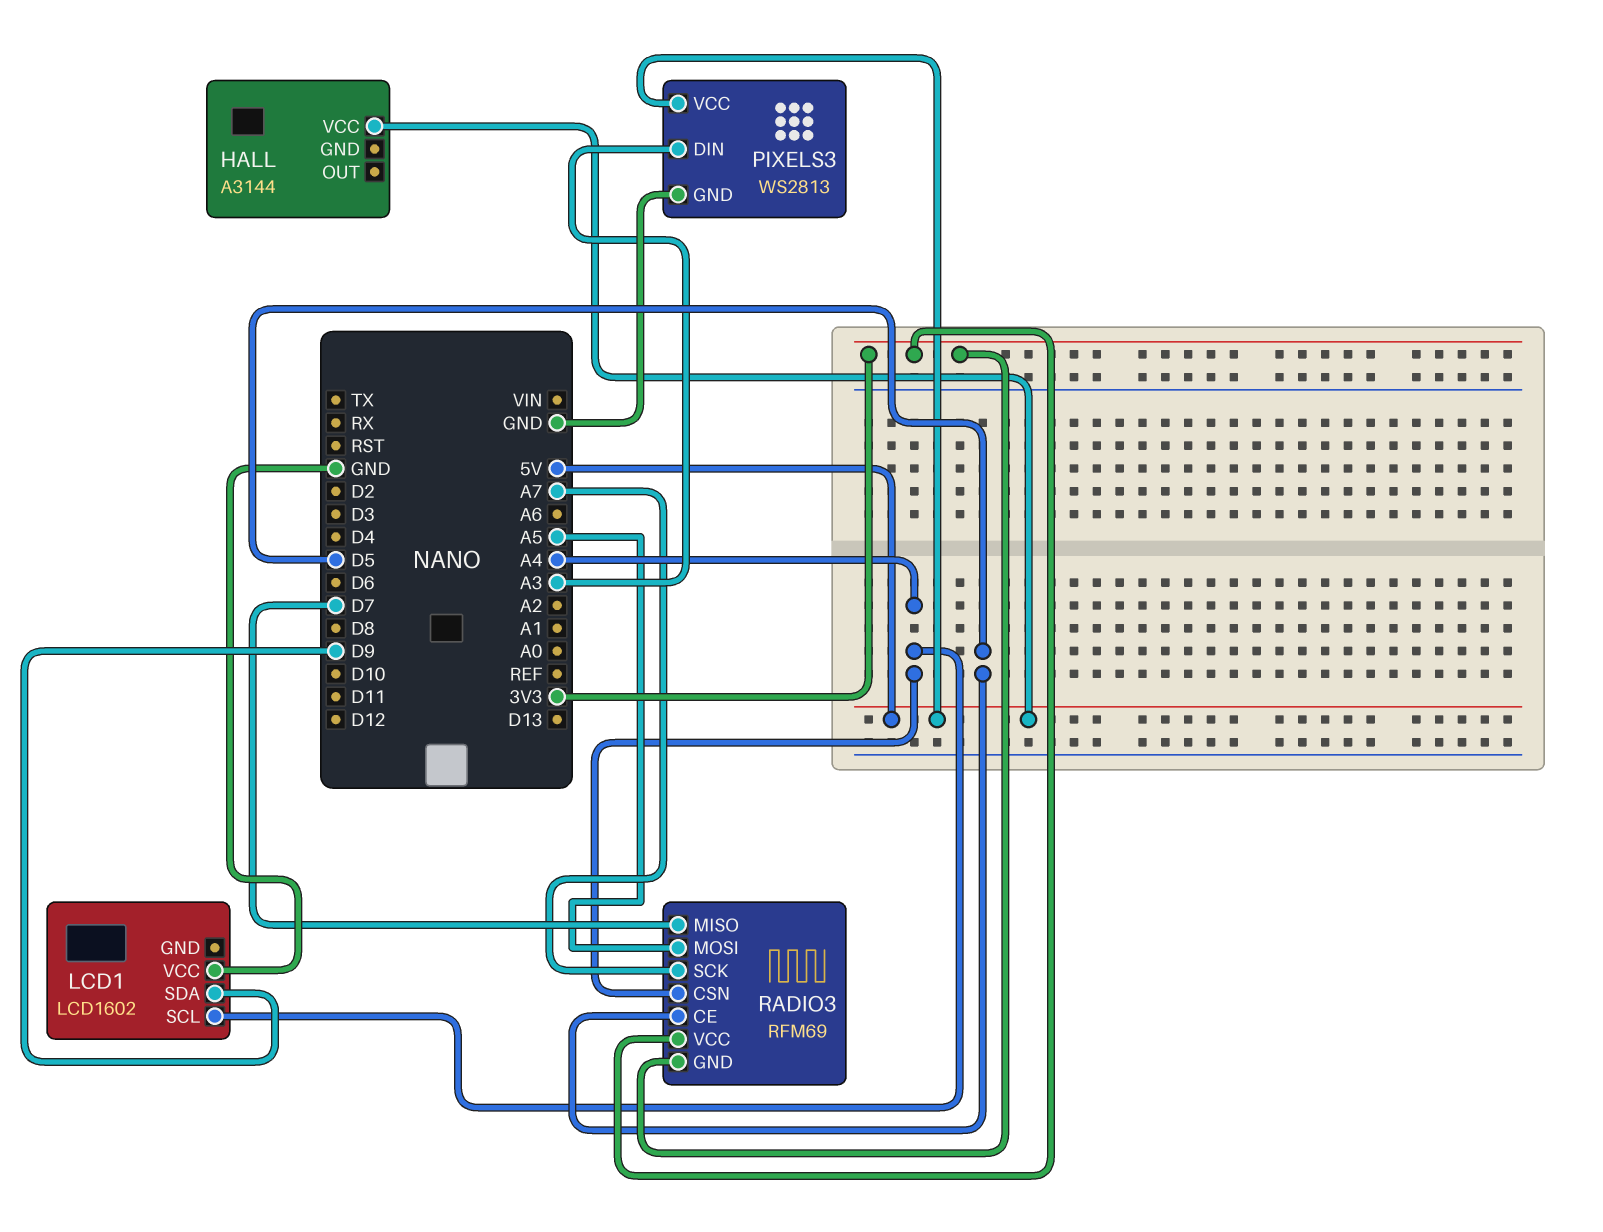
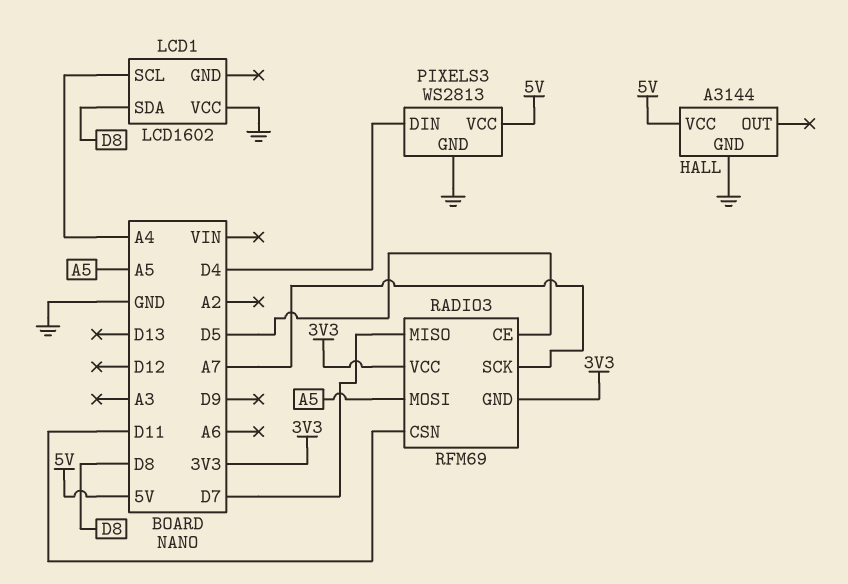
HALL pin GND: none -> GND
LCD1 pin SDA: D9 -> D8
PIXELS3 pin DIN: A3 -> D4
RADIO3 pin CSN: A4 -> D11

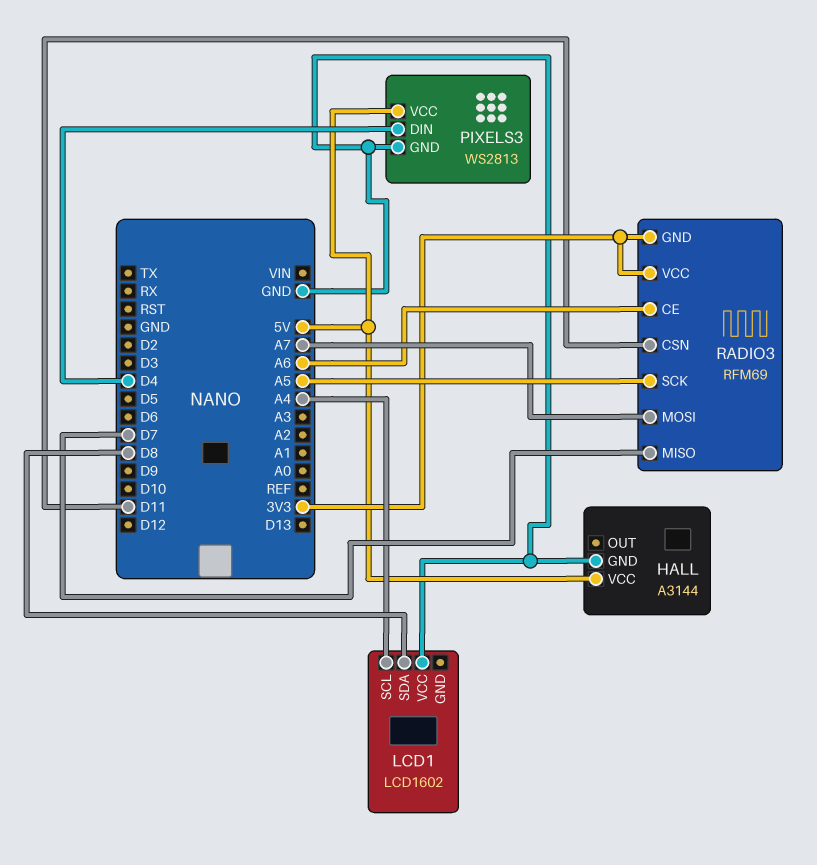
RADIO3 pin CE: D5 -> A6
RADIO3 pin MOSI: A5 -> A7
RADIO3 pin SCK: A7 -> A5

